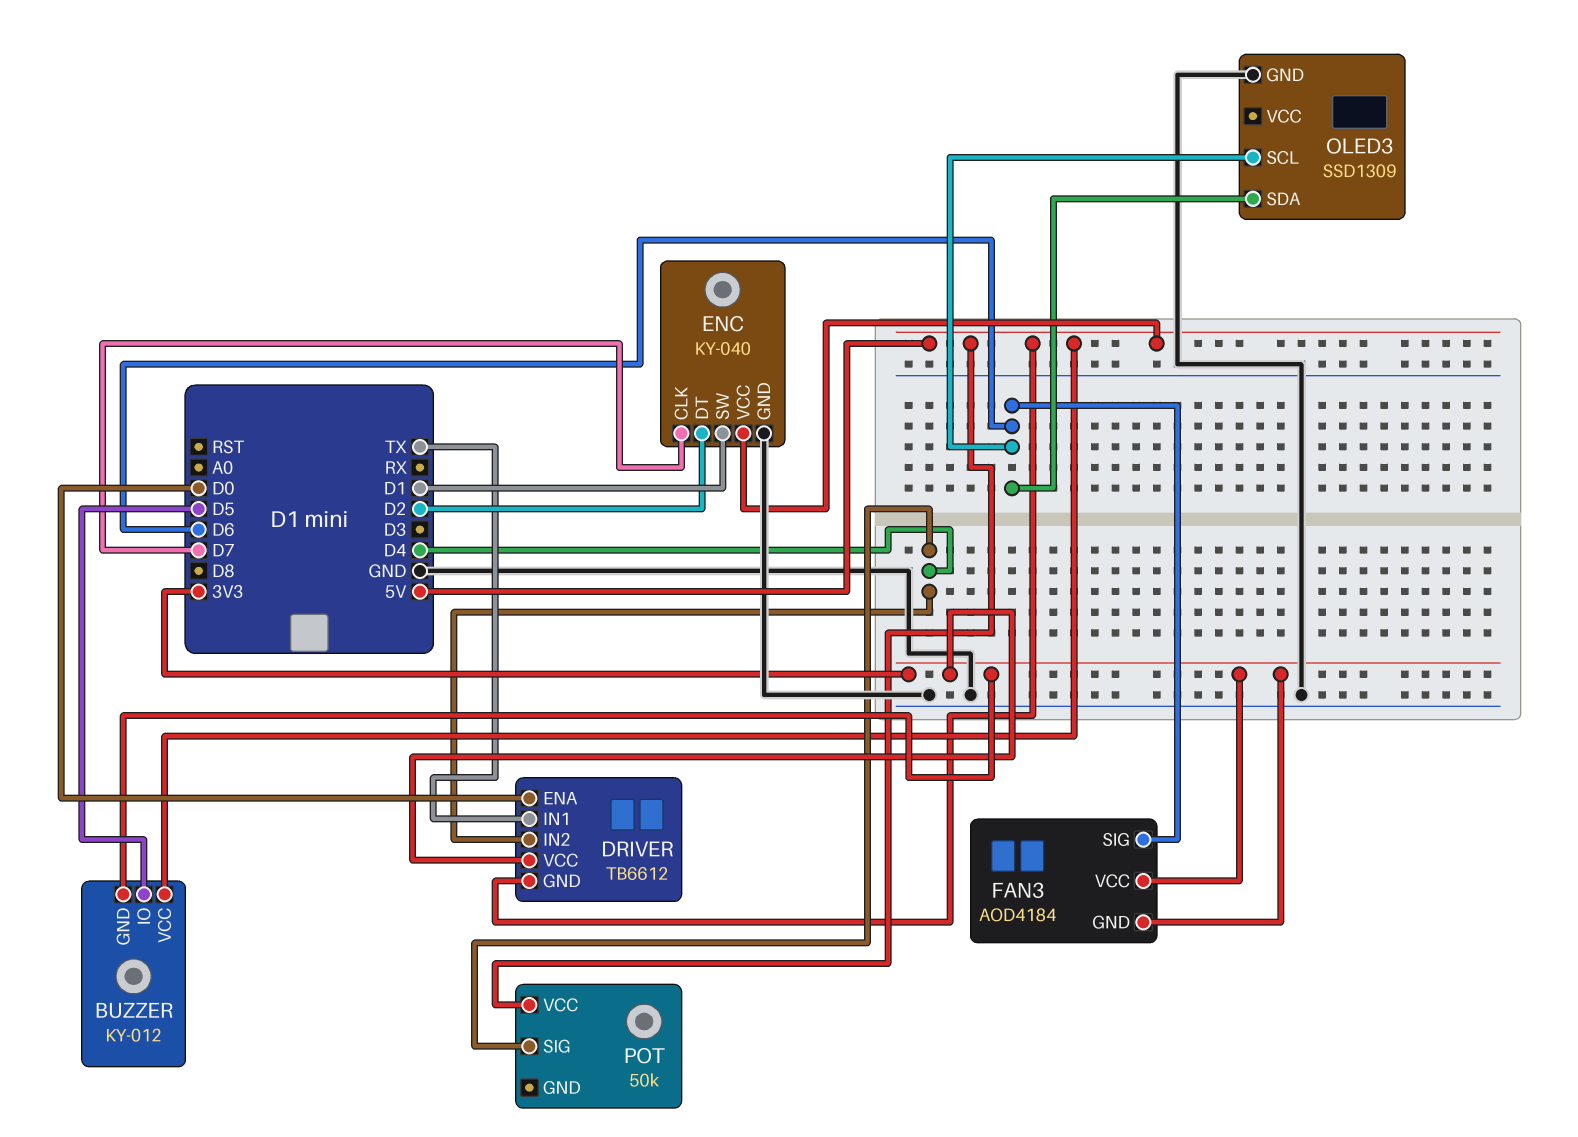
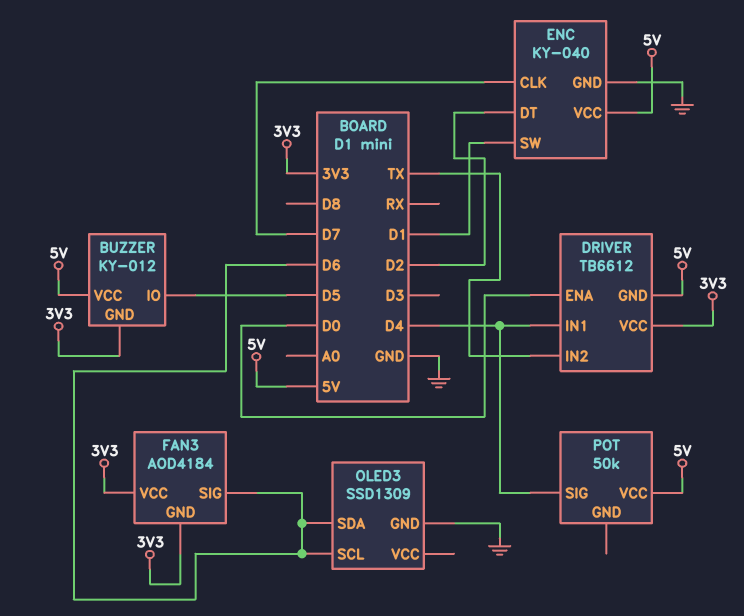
DRIVER pin IN1: TX -> D4
DRIVER pin IN2: D4 -> TX

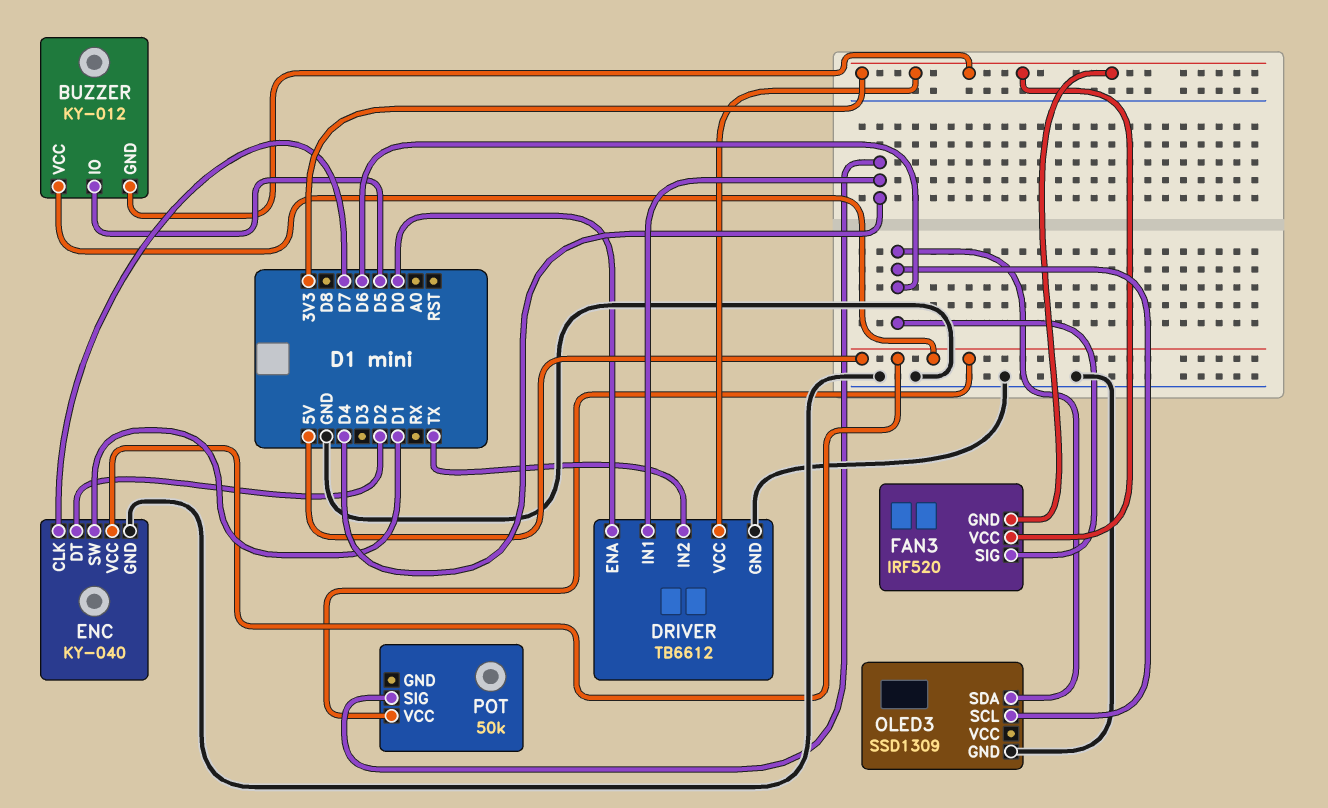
DRIVER pin GND: 5V -> GND
FAN3: AOD4184 -> IRF520

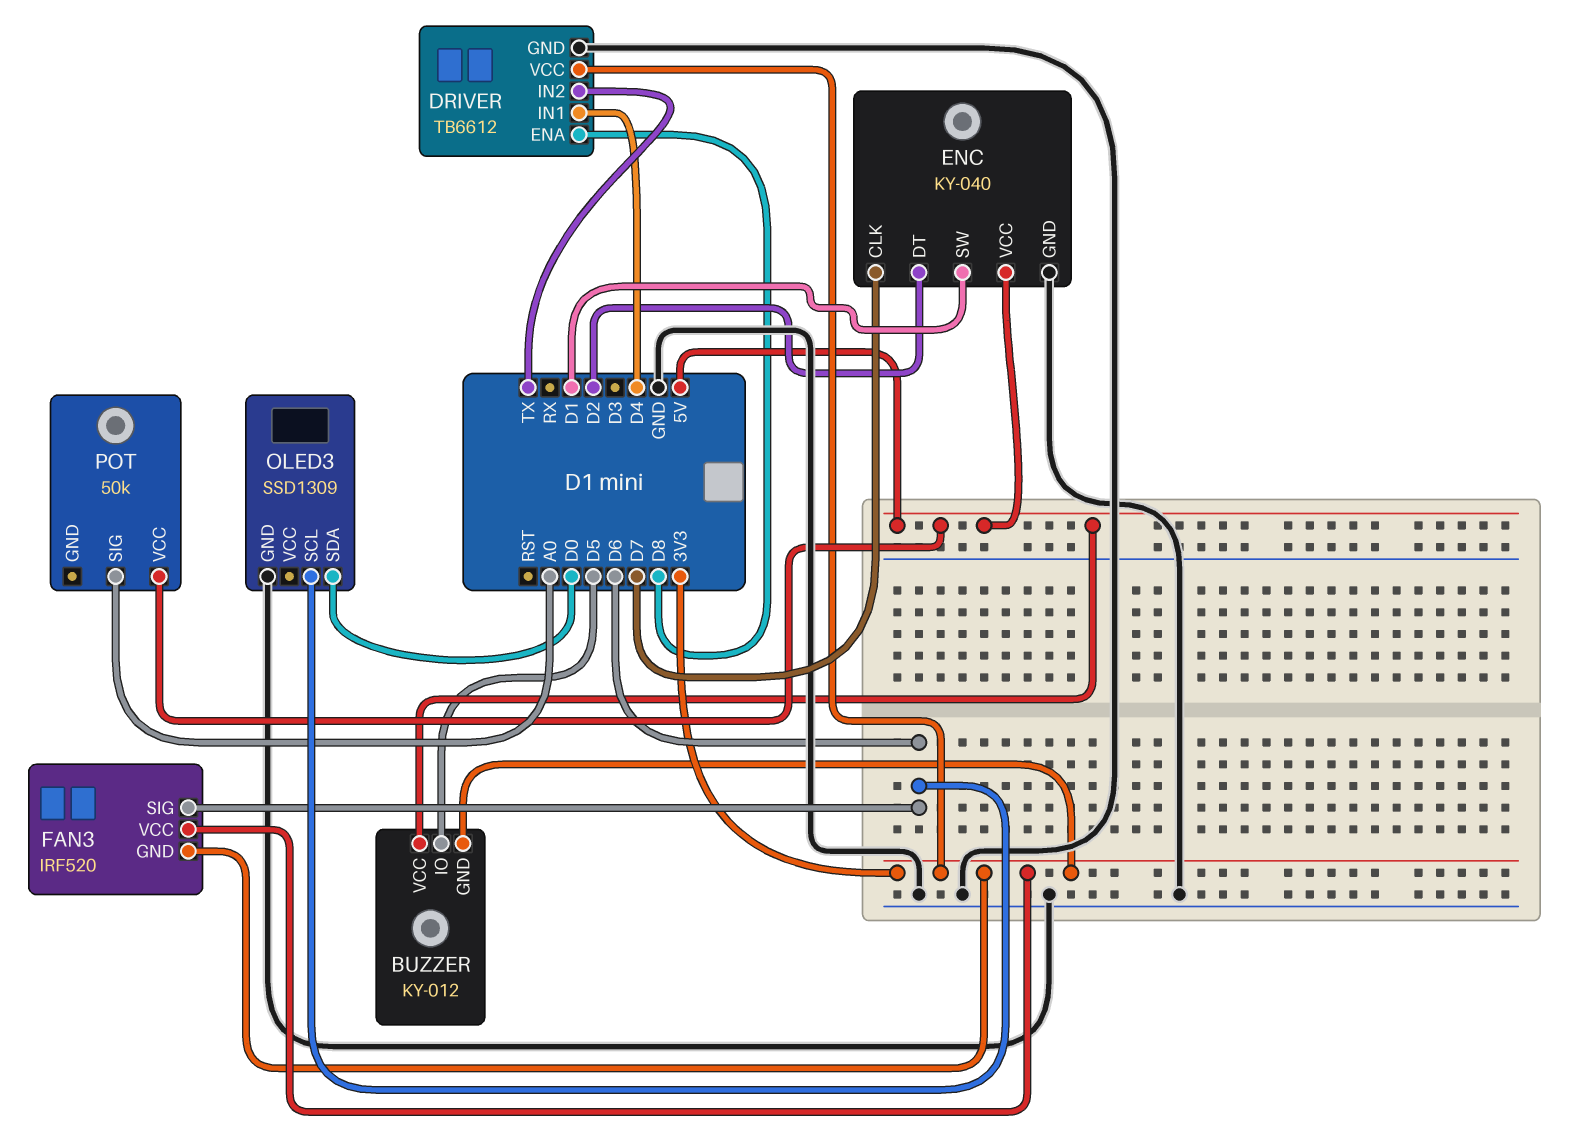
DRIVER pin ENA: D0 -> D8
OLED3 pin SDA: D6 -> D0
POT pin SIG: D4 -> A0

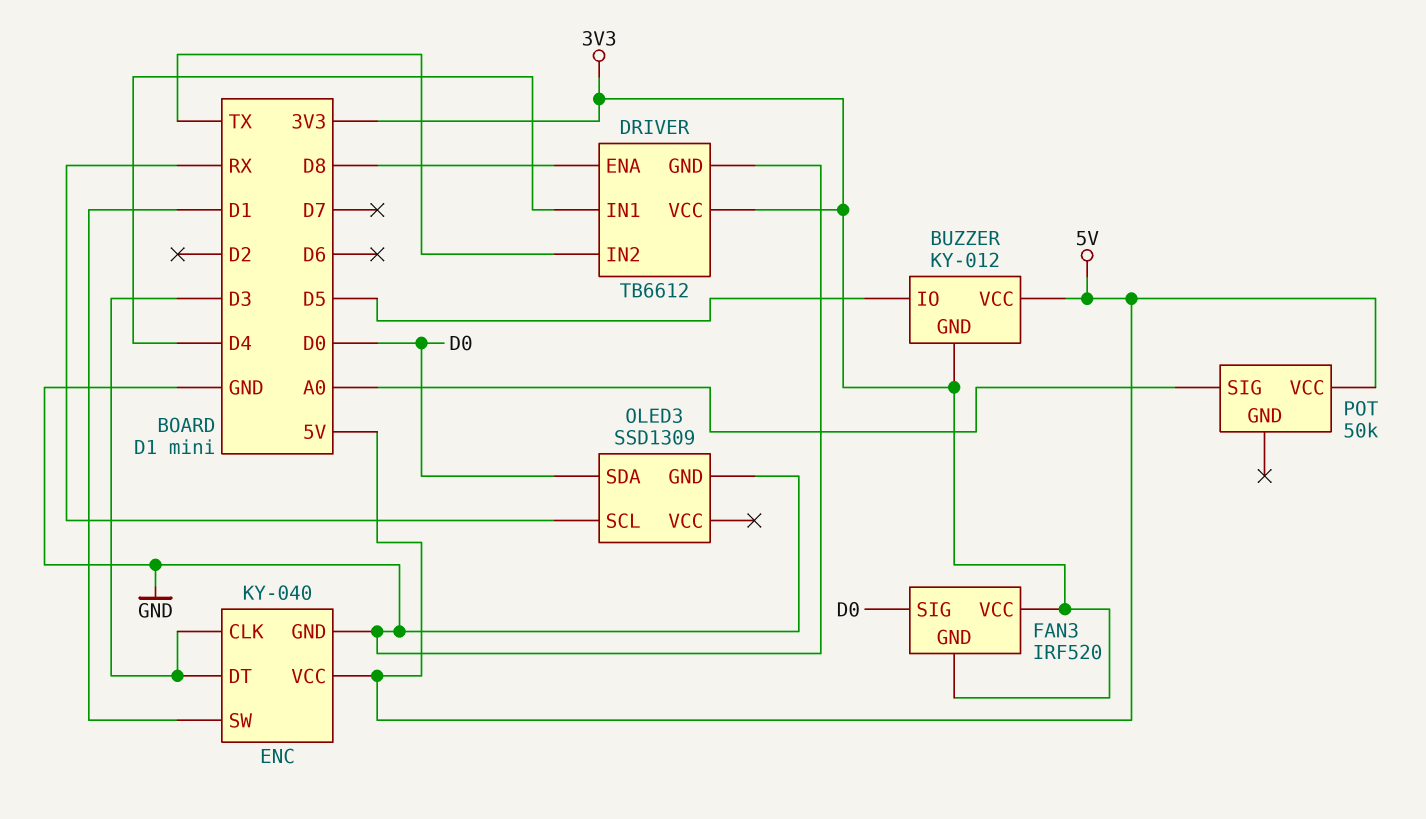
ENC pin CLK: D7 -> D3
ENC pin DT: D2 -> D3
FAN3 pin SIG: D6 -> D0
OLED3 pin SCL: D6 -> RX

